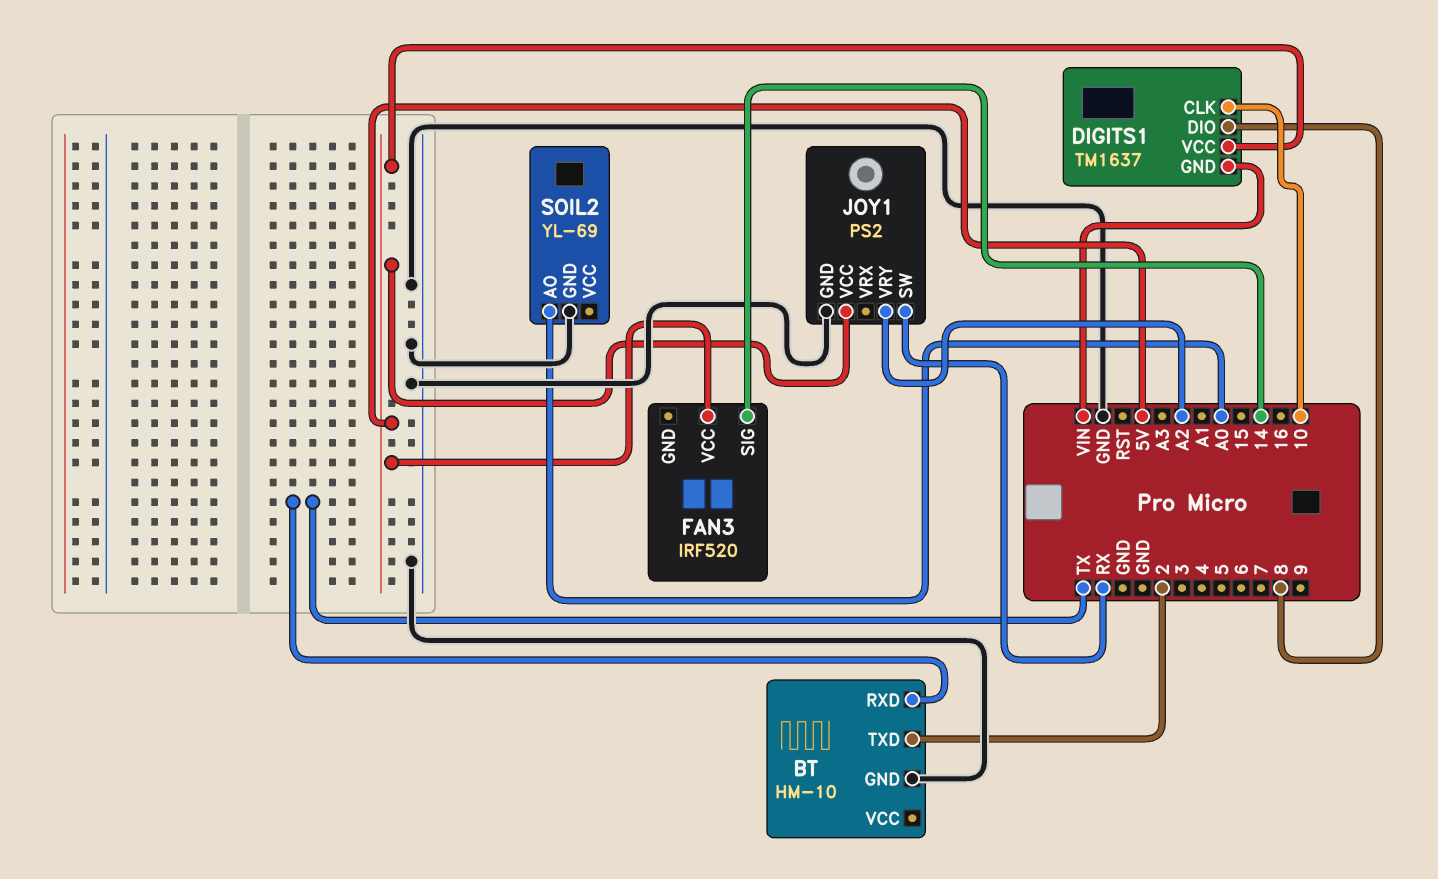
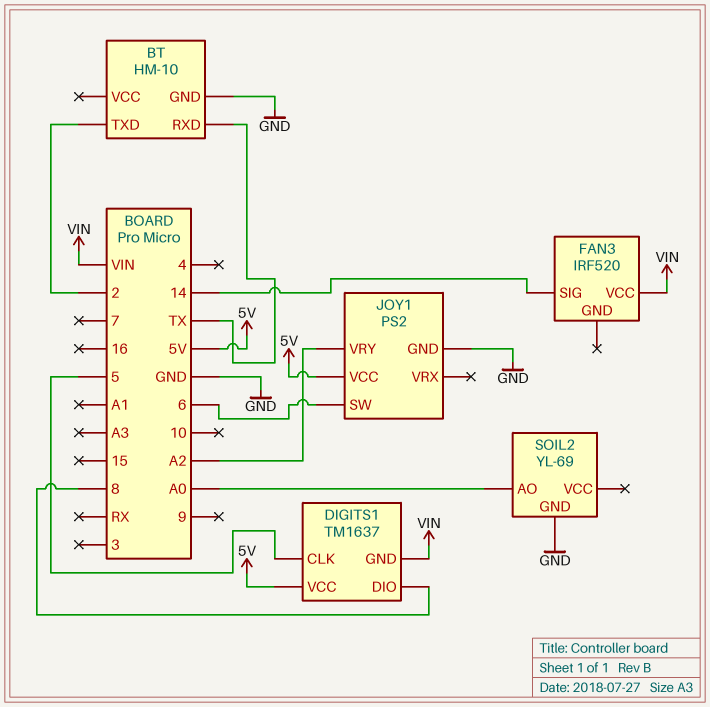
DIGITS1 pin CLK: 10 -> 5
FAN3 pin VCC: 5V -> VIN
JOY1 pin SW: RX -> 6

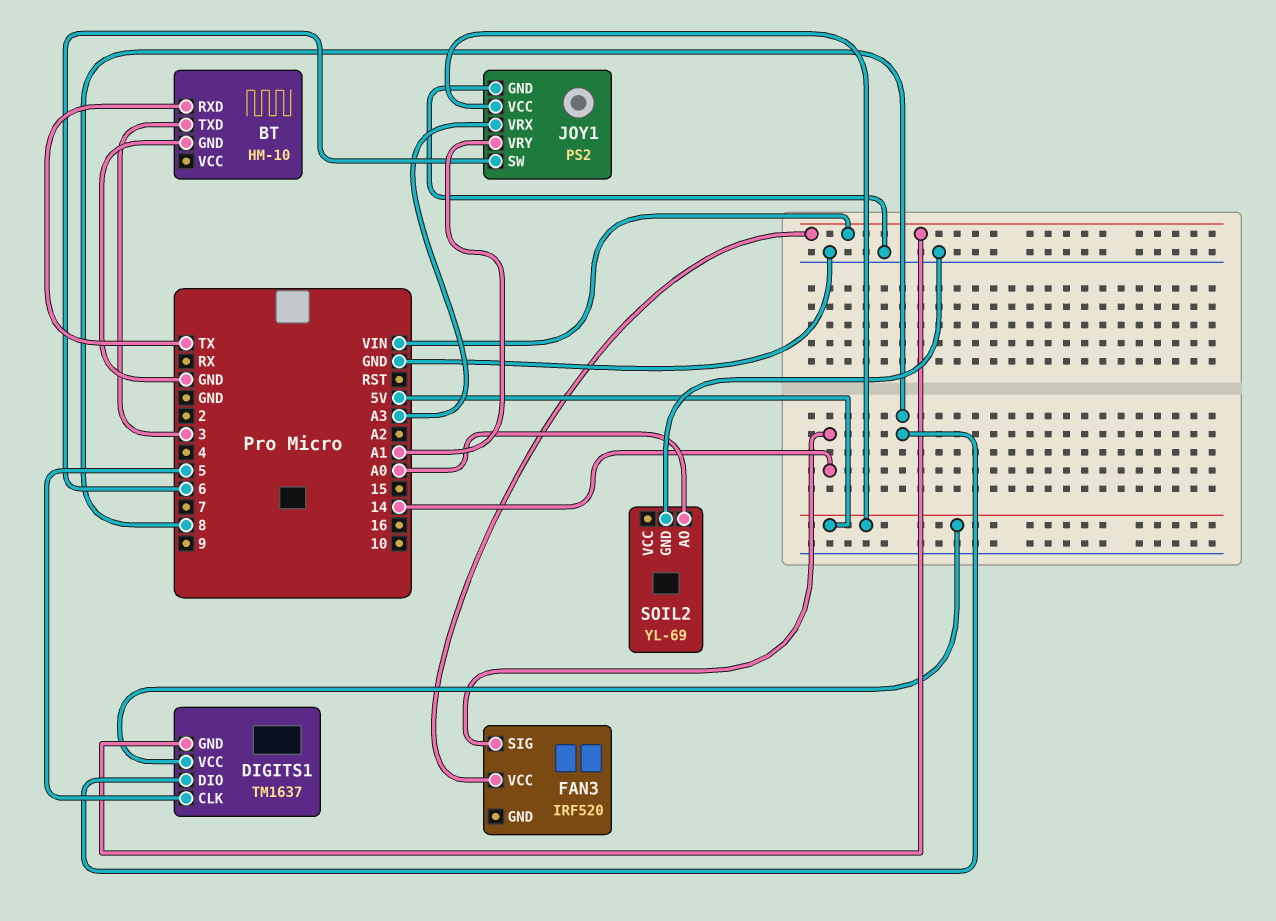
BT pin TXD: 2 -> 3
JOY1 pin VRX: none -> A3
JOY1 pin VRY: A2 -> A1

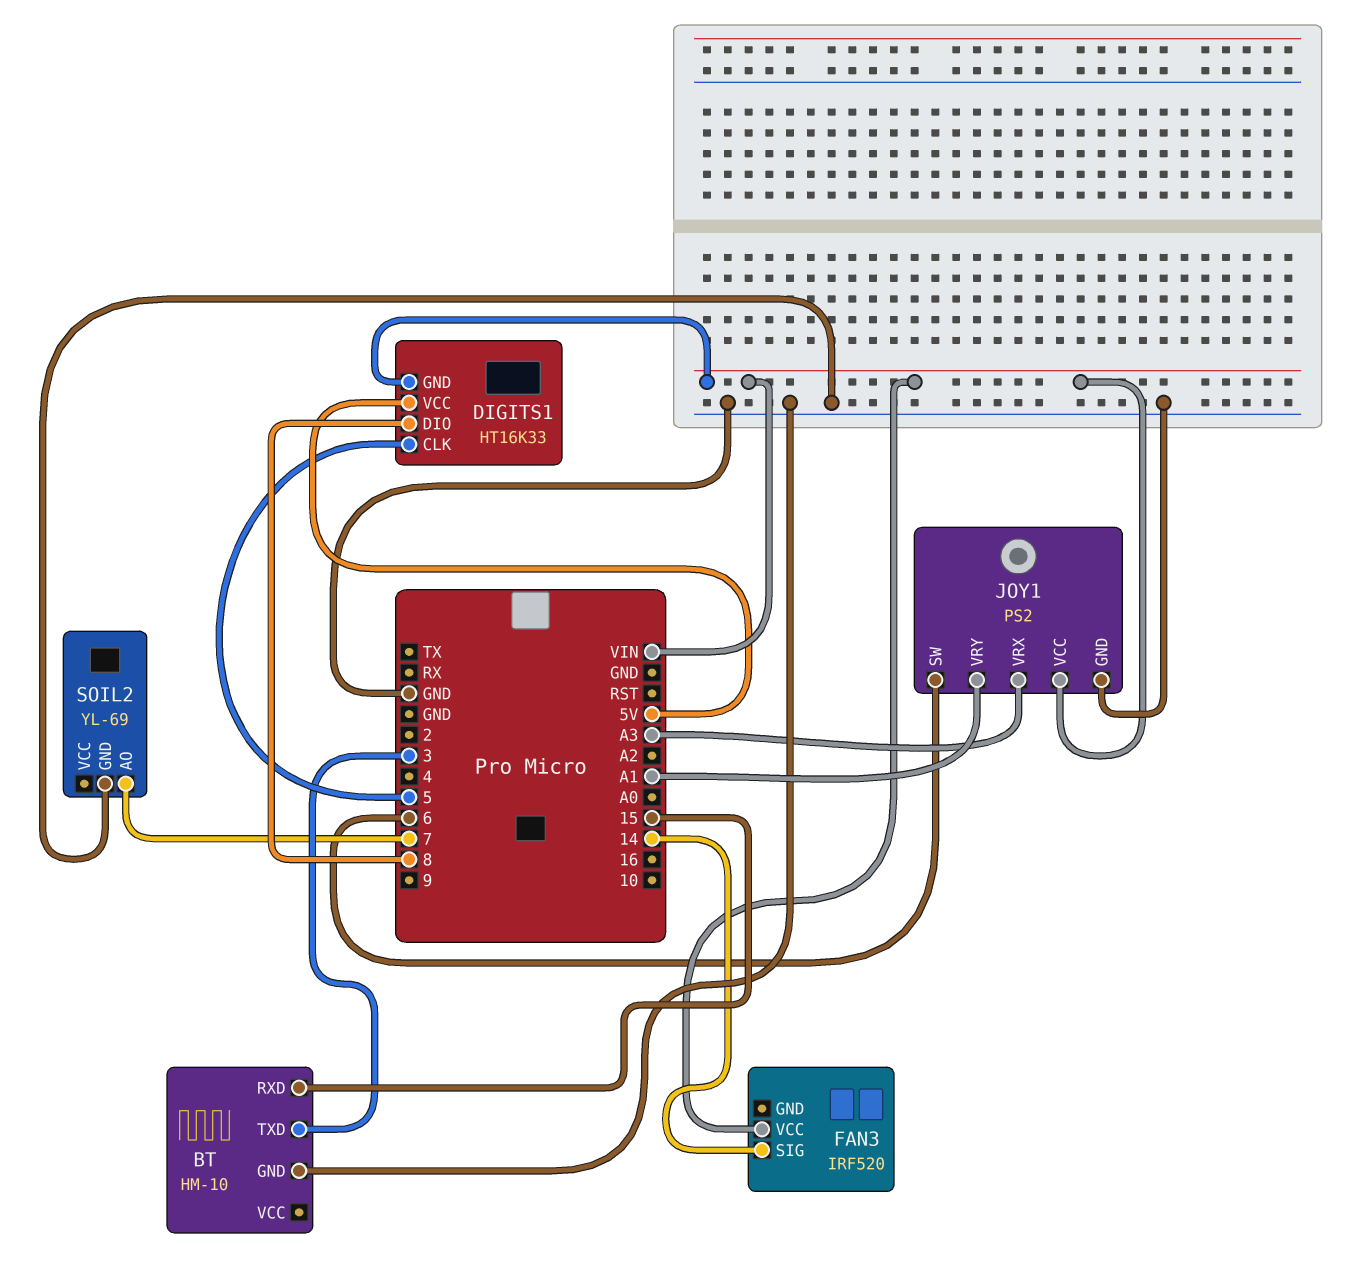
BT pin RXD: TX -> 15
DIGITS1: TM1637 -> HT16K33
JOY1 pin VCC: 5V -> VIN
SOIL2 pin AO: A0 -> 7

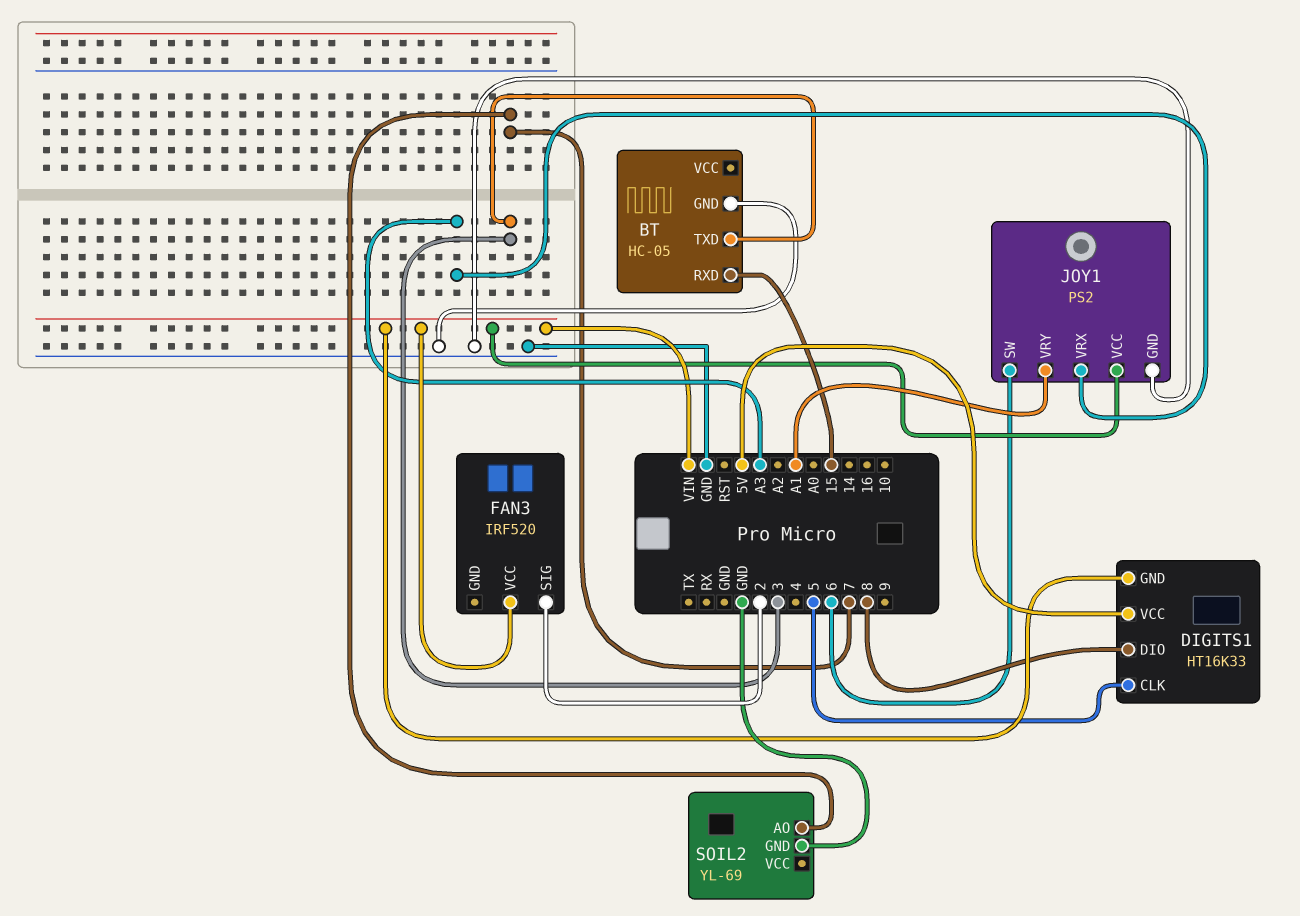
BT: HM-10 -> HC-05
FAN3 pin SIG: 14 -> 2

